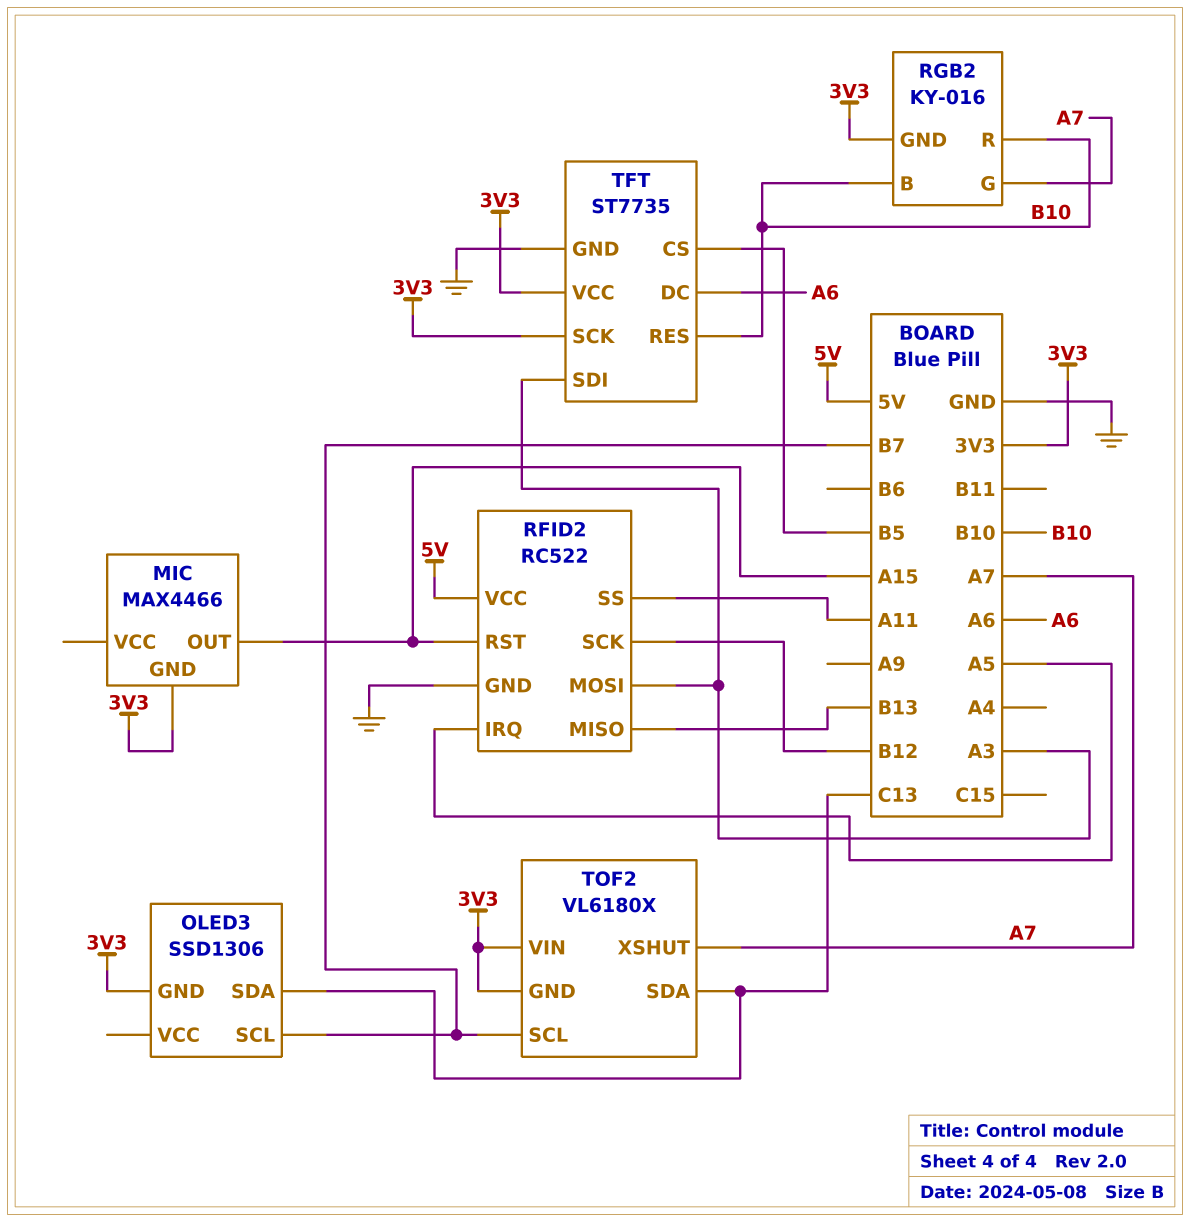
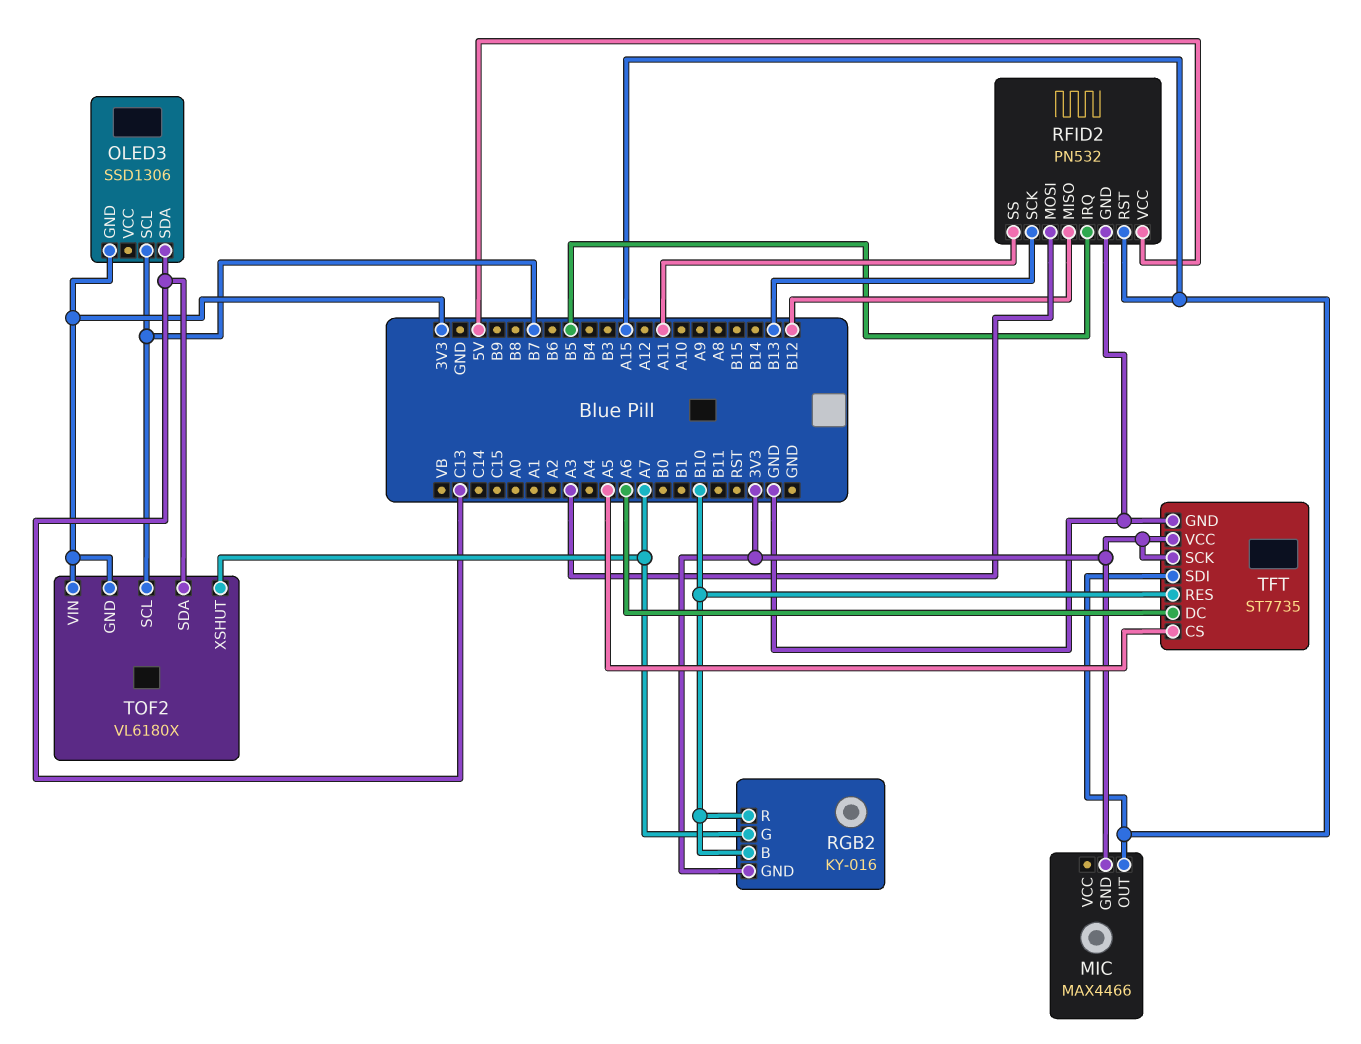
RFID2: RC522 -> PN532
RFID2 pin IRQ: A5 -> B5
RFID2 pin MISO: B13 -> B12
RFID2 pin SCK: B12 -> B13
TFT pin CS: B5 -> A5
TFT pin SDI: A3 -> A15

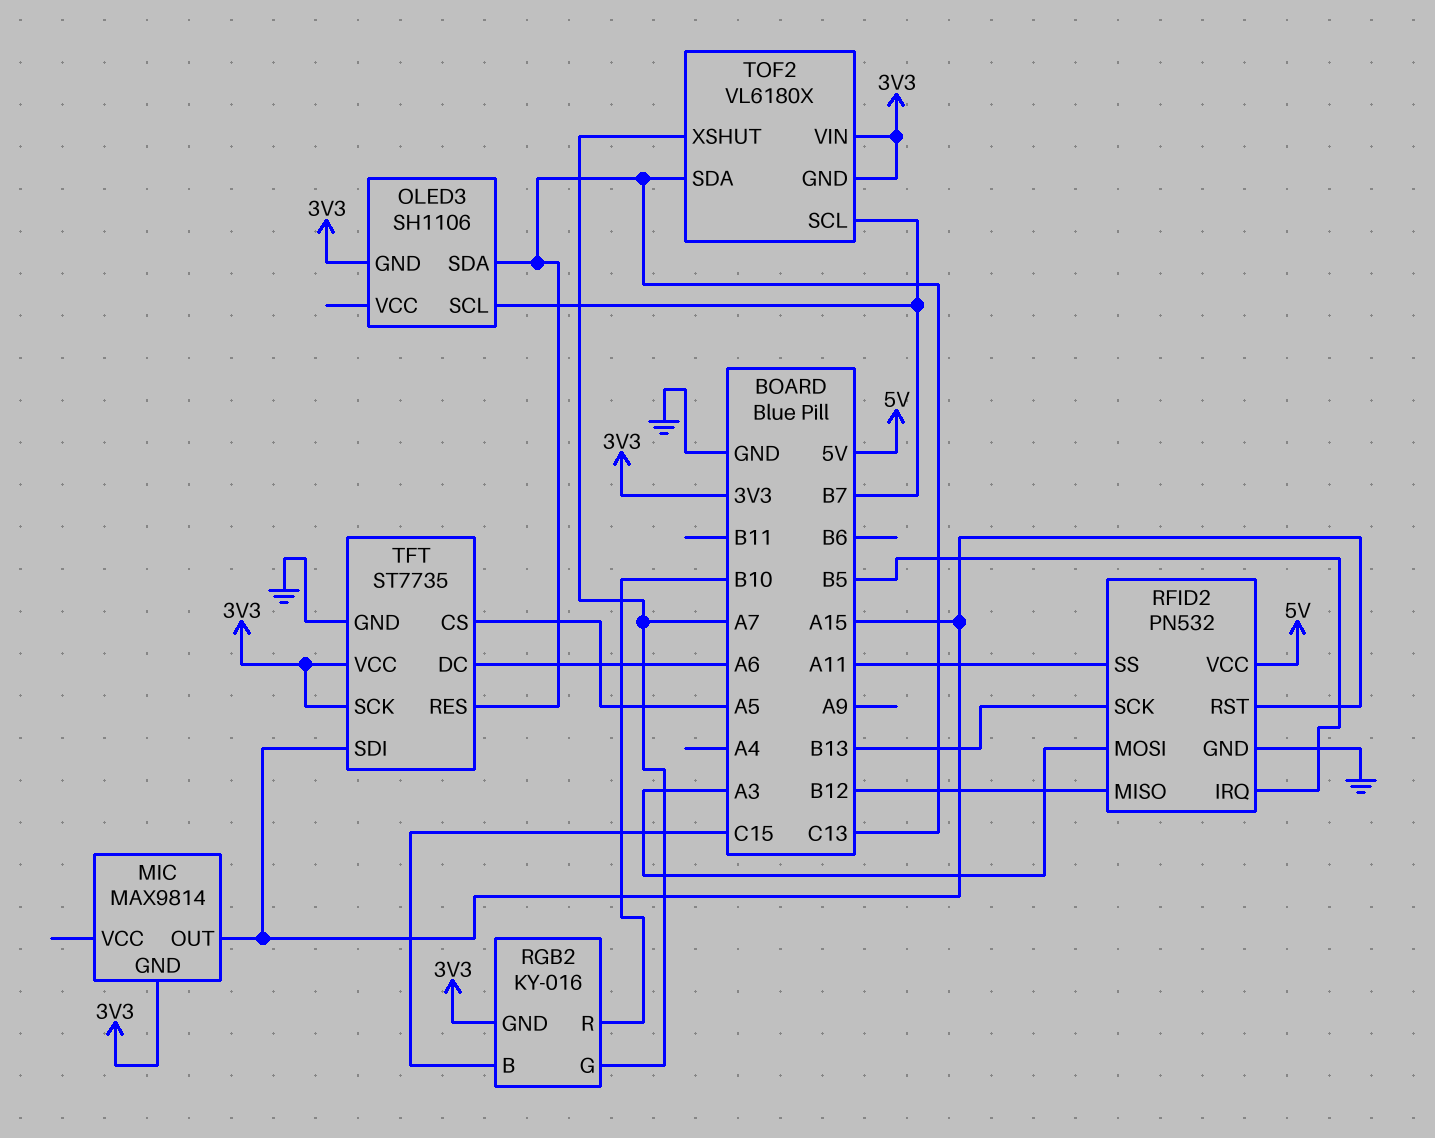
MIC: MAX4466 -> MAX9814
OLED3: SSD1306 -> SH1106
RGB2 pin B: B10 -> C15
TFT pin RES: B10 -> C13

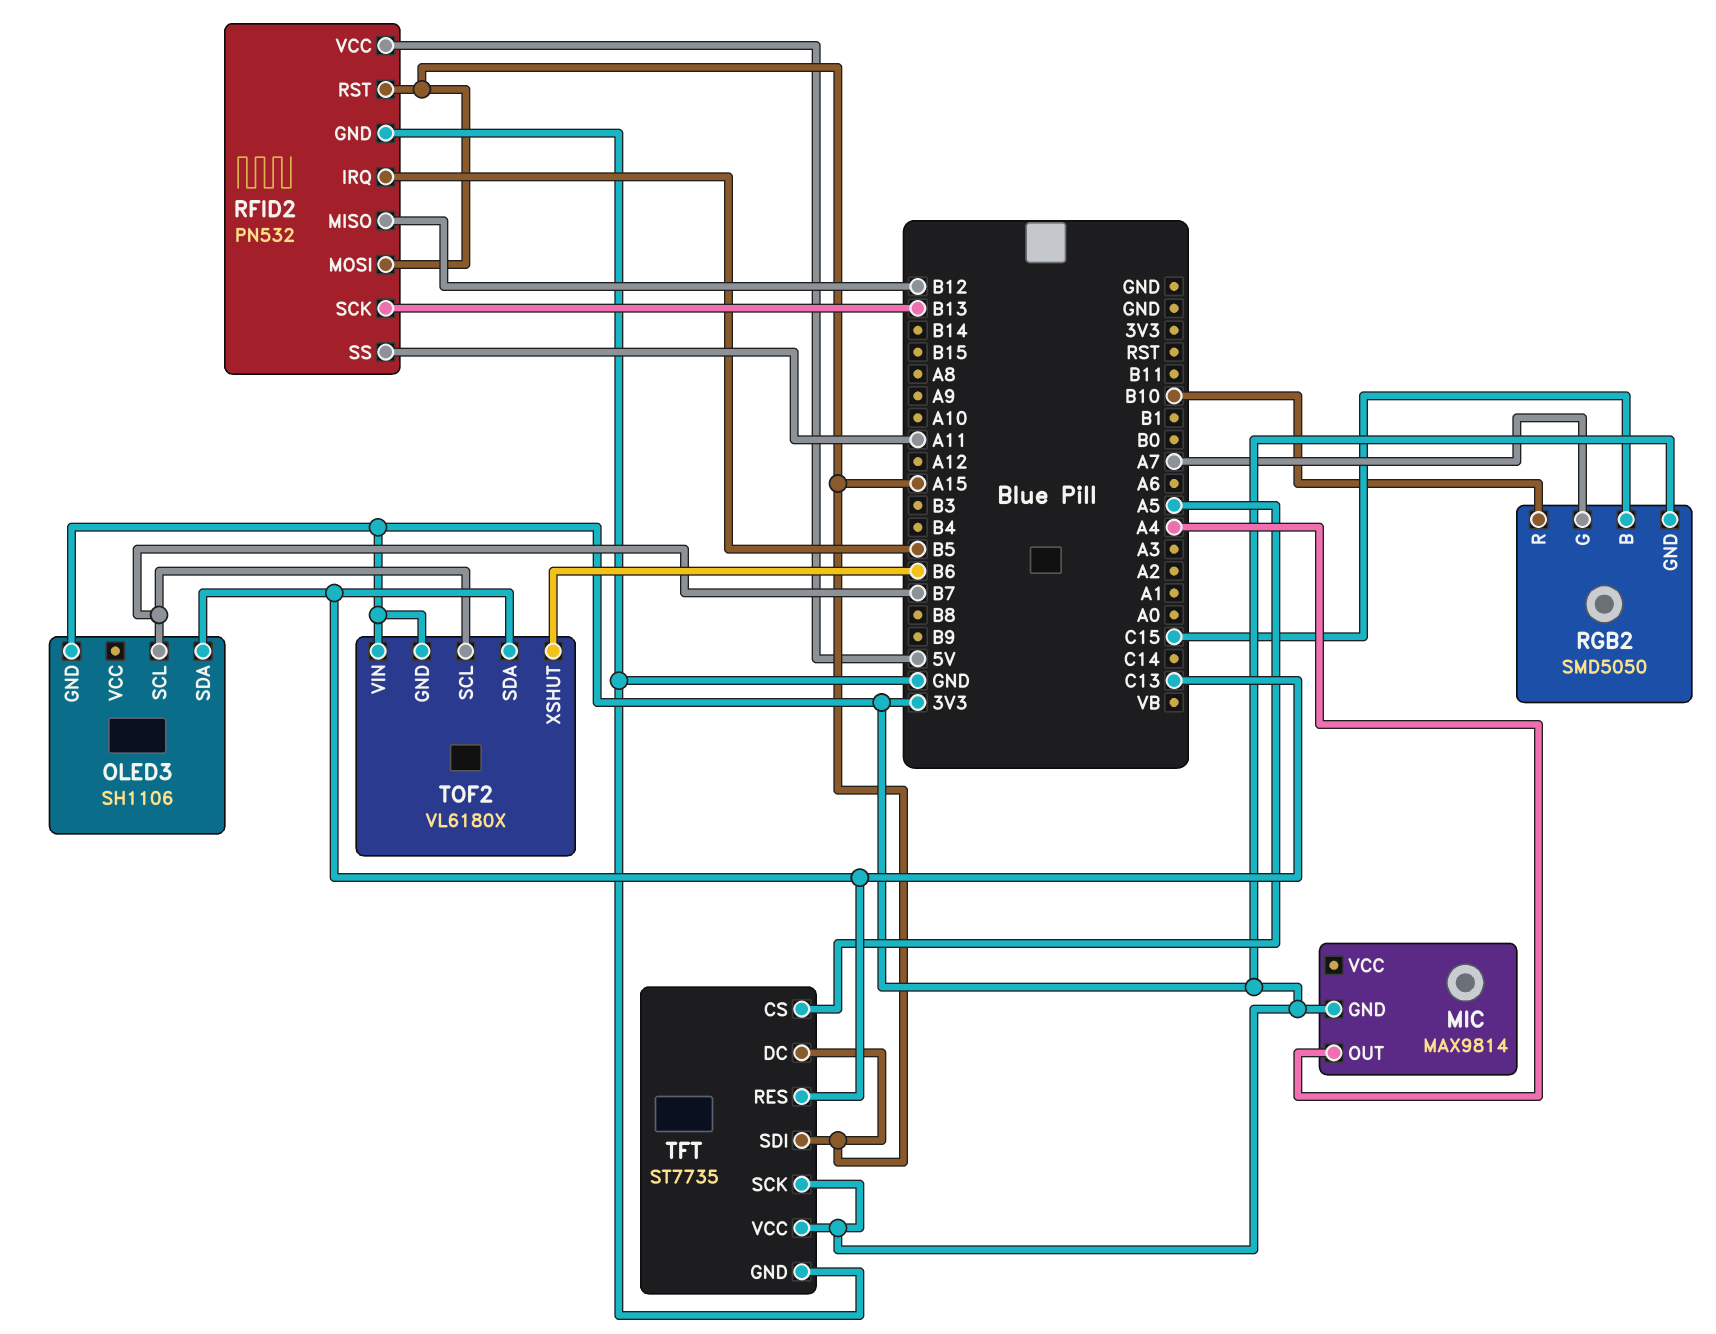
MIC pin OUT: A15 -> A4
RFID2 pin MOSI: A3 -> A15
RGB2: KY-016 -> SMD5050
TFT pin DC: A6 -> A15
TOF2 pin XSHUT: A7 -> B6

